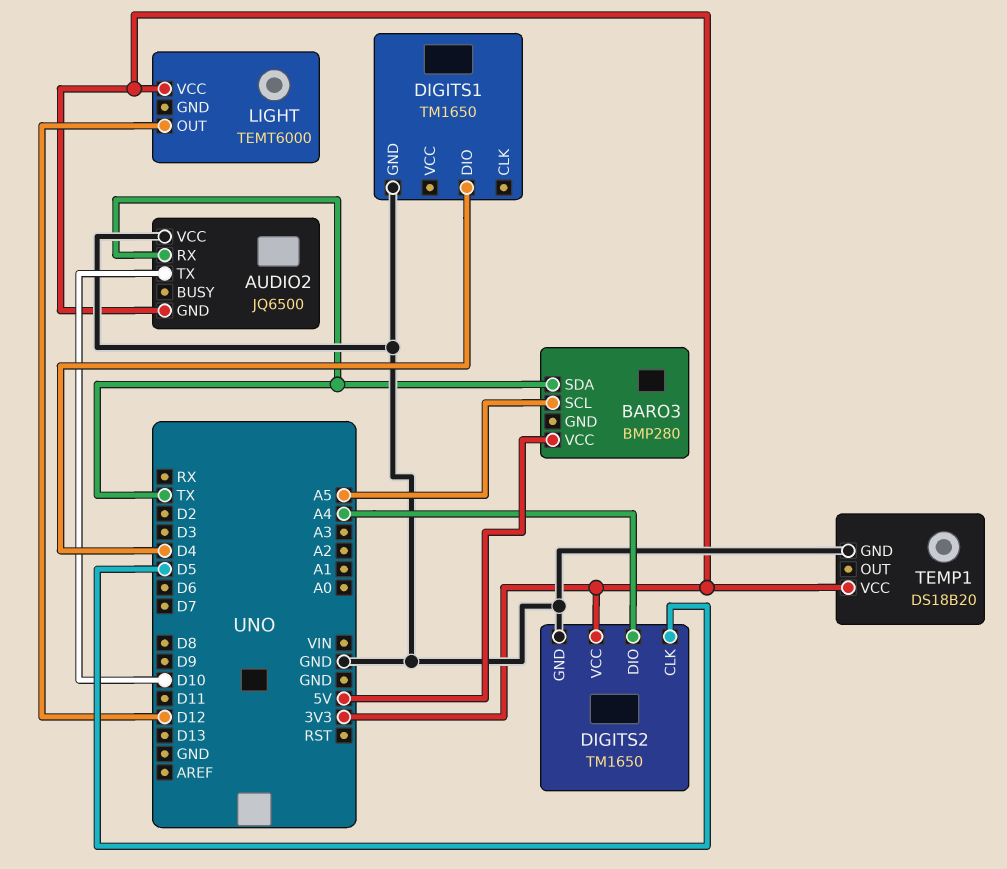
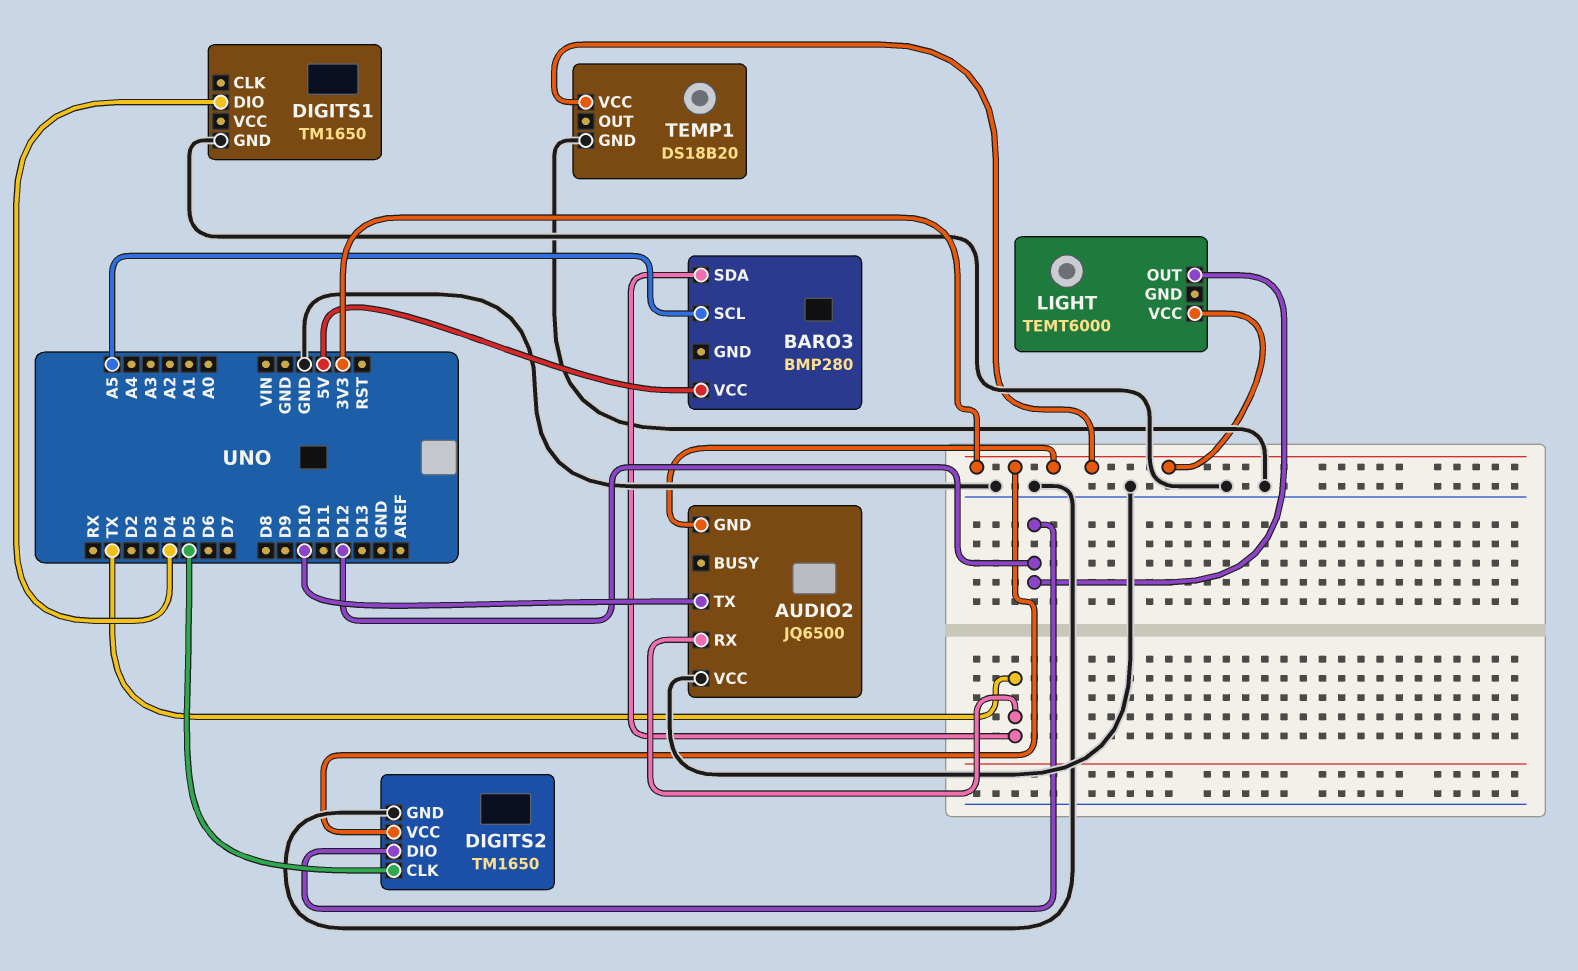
DIGITS2 pin DIO: A4 -> D12

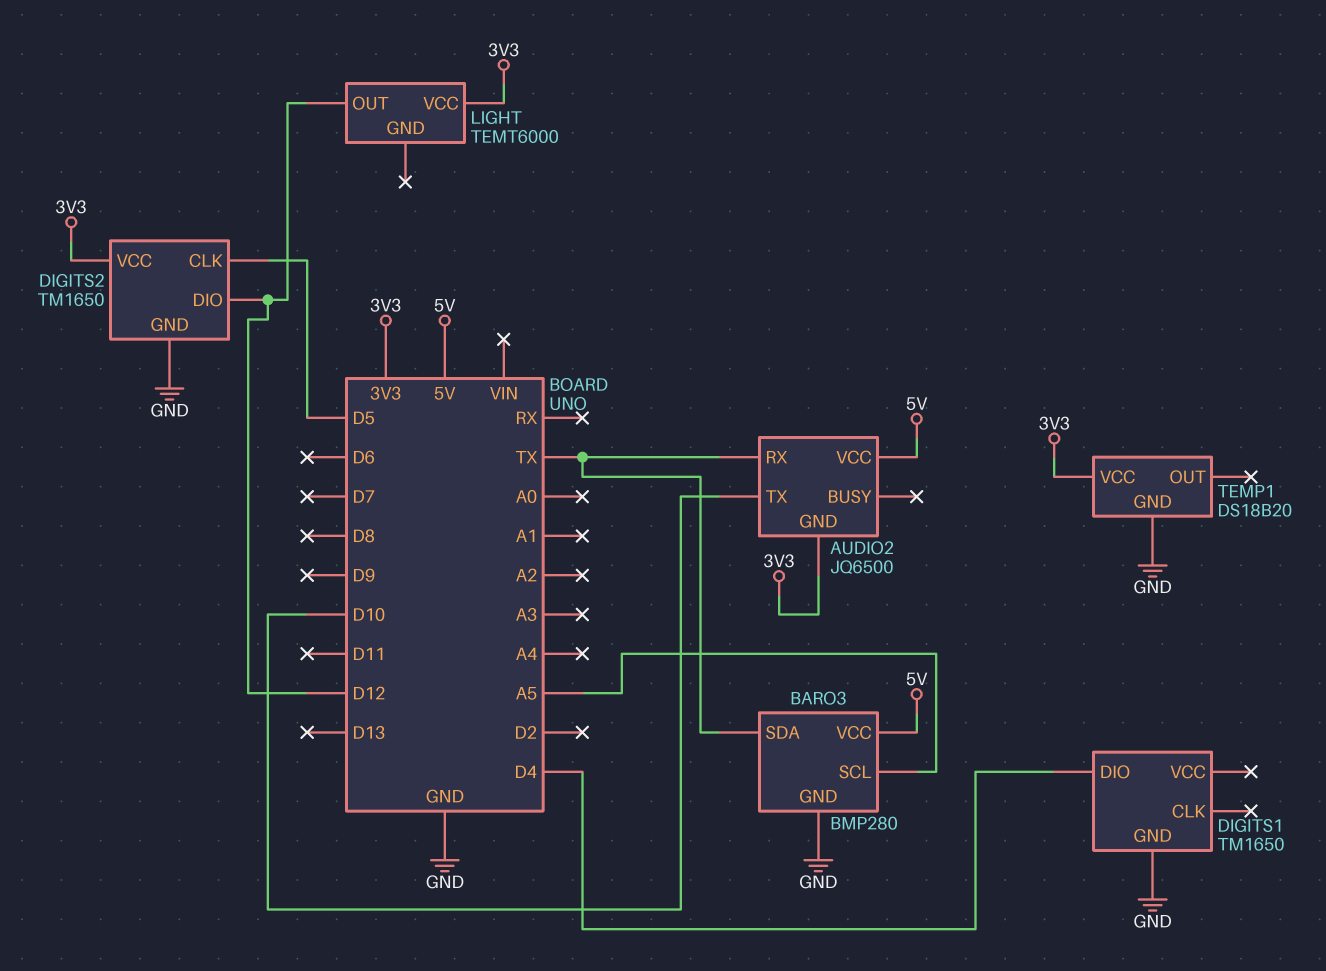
AUDIO2 pin VCC: GND -> 5V
BARO3 pin GND: none -> GND

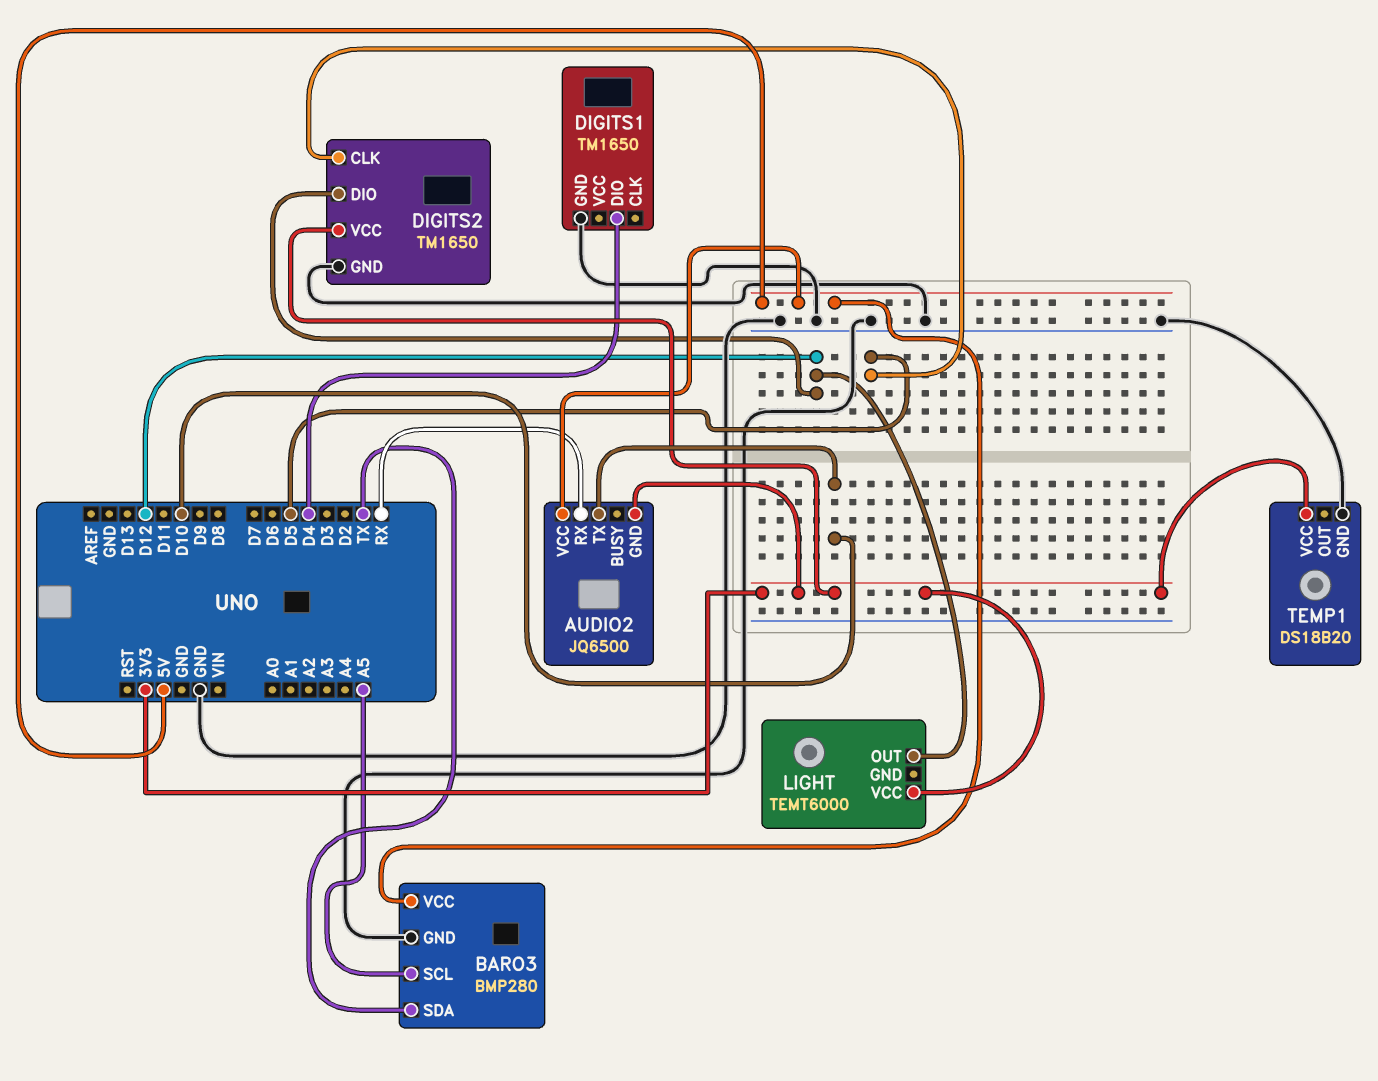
AUDIO2 pin RX: TX -> RX

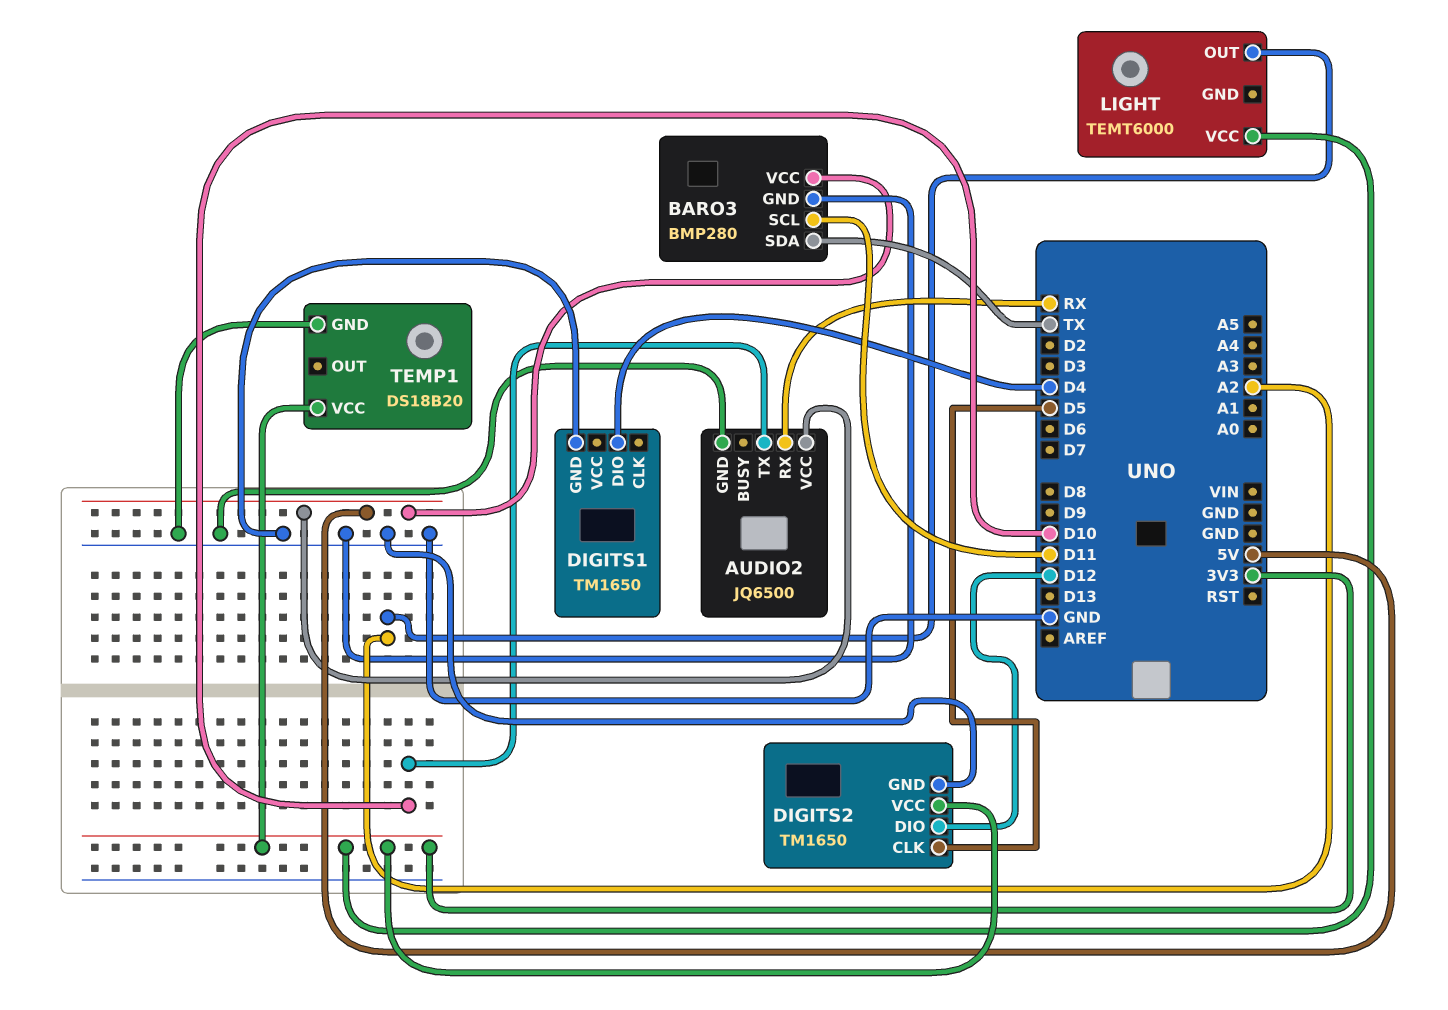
AUDIO2 pin GND: 3V3 -> GND
BARO3 pin SCL: A5 -> D11
LIGHT pin OUT: D12 -> A2

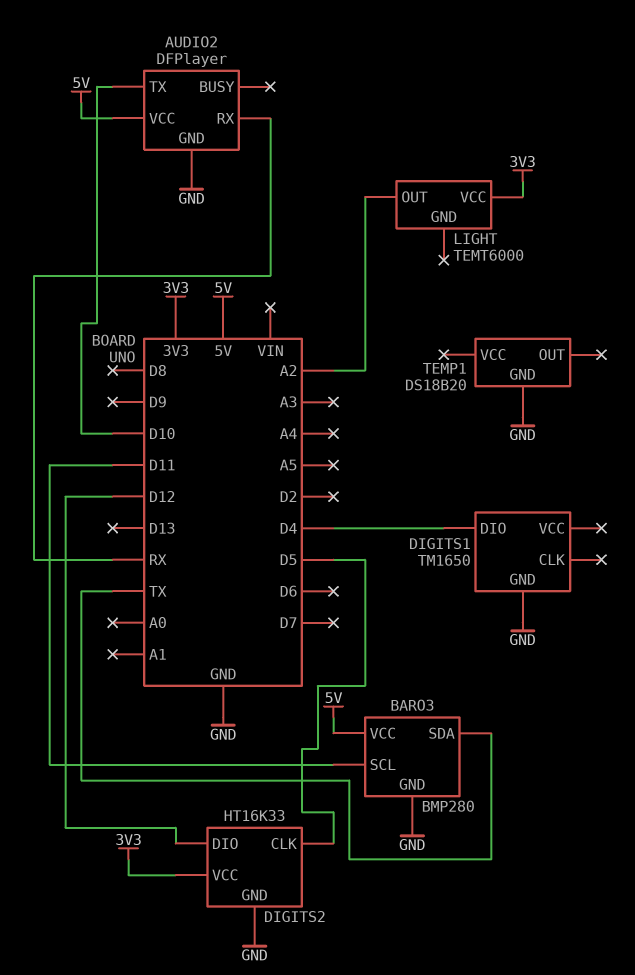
AUDIO2: JQ6500 -> DFPlayer
DIGITS2: TM1650 -> HT16K33
TEMP1 pin VCC: 3V3 -> none

